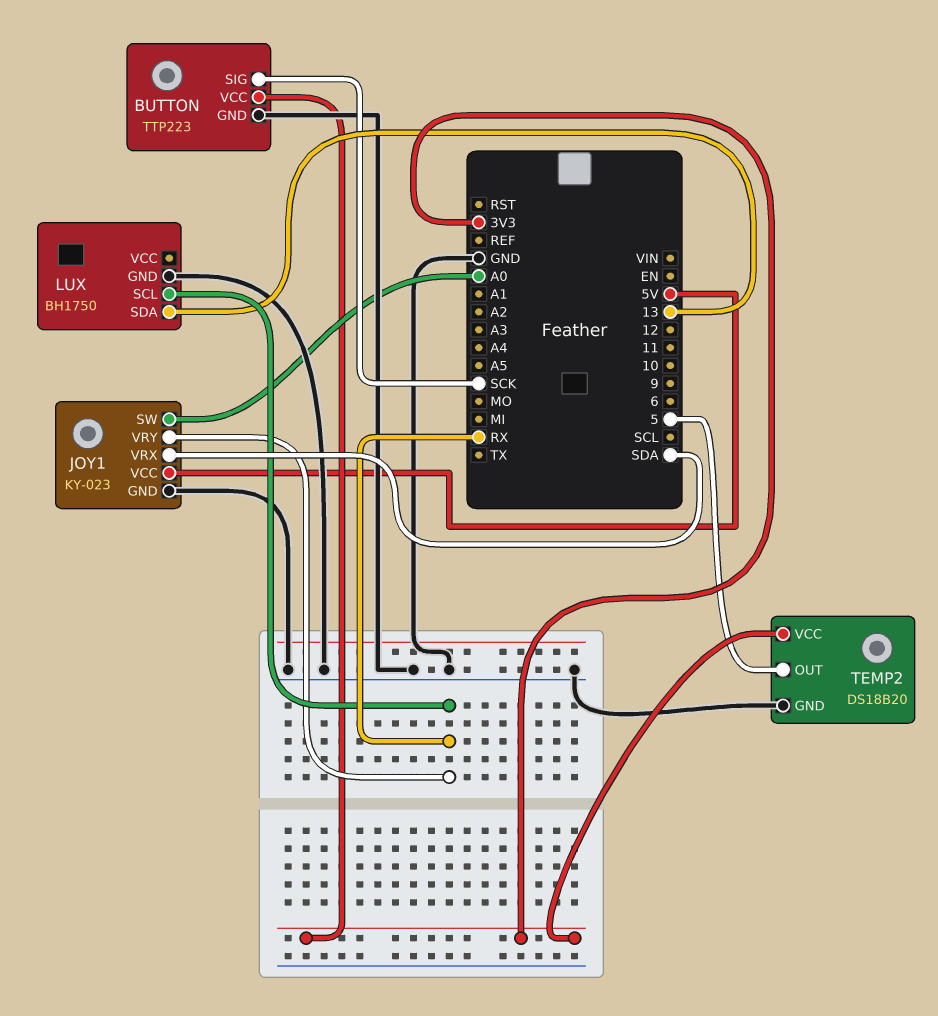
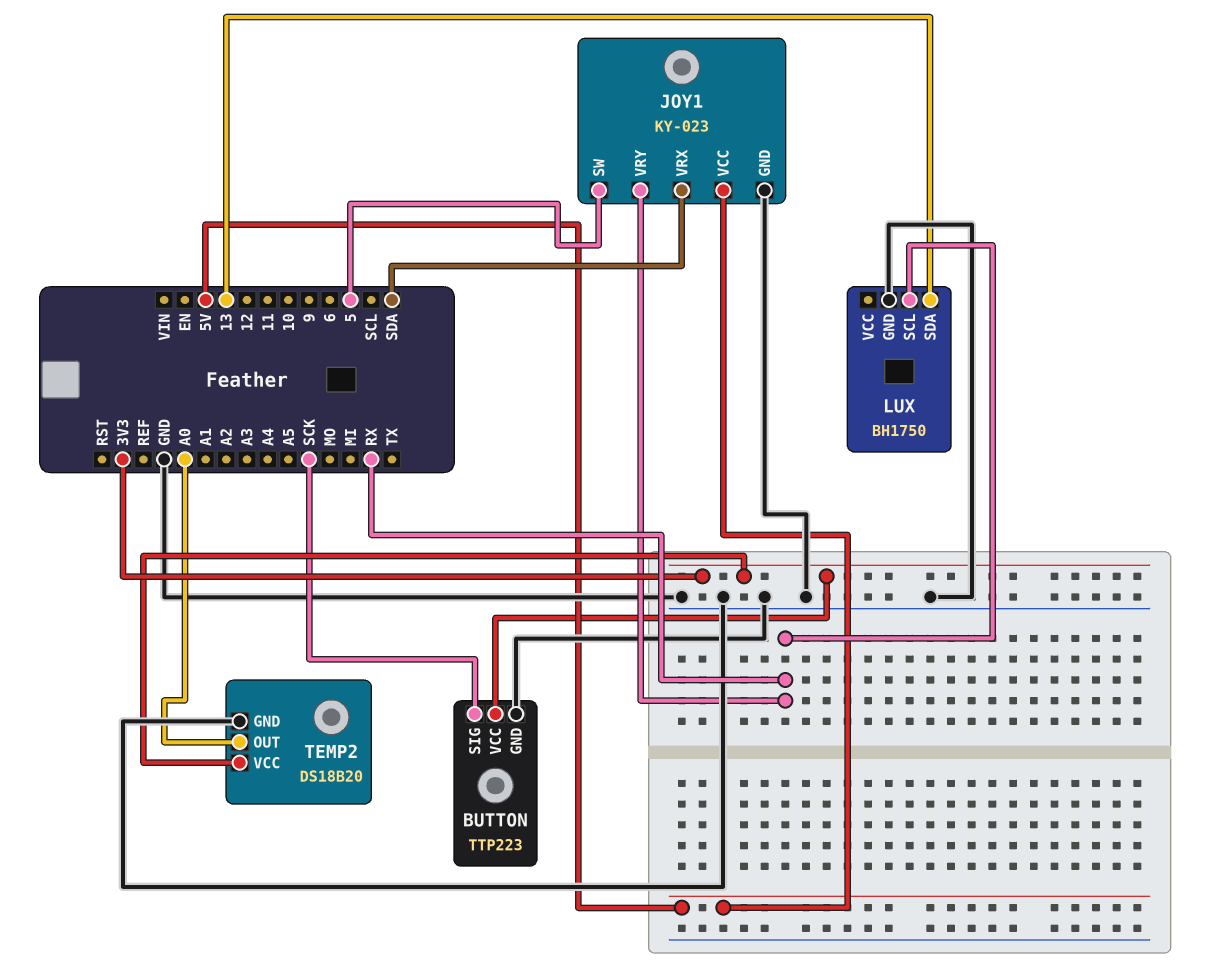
JOY1 pin SW: A0 -> 5
TEMP2 pin OUT: 5 -> A0

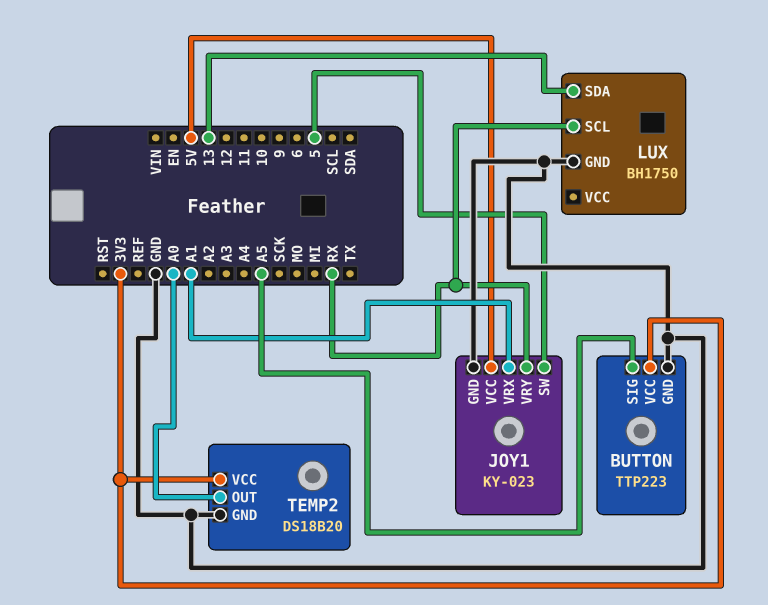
BUTTON pin SIG: SCK -> A5
JOY1 pin VRX: SDA -> A1

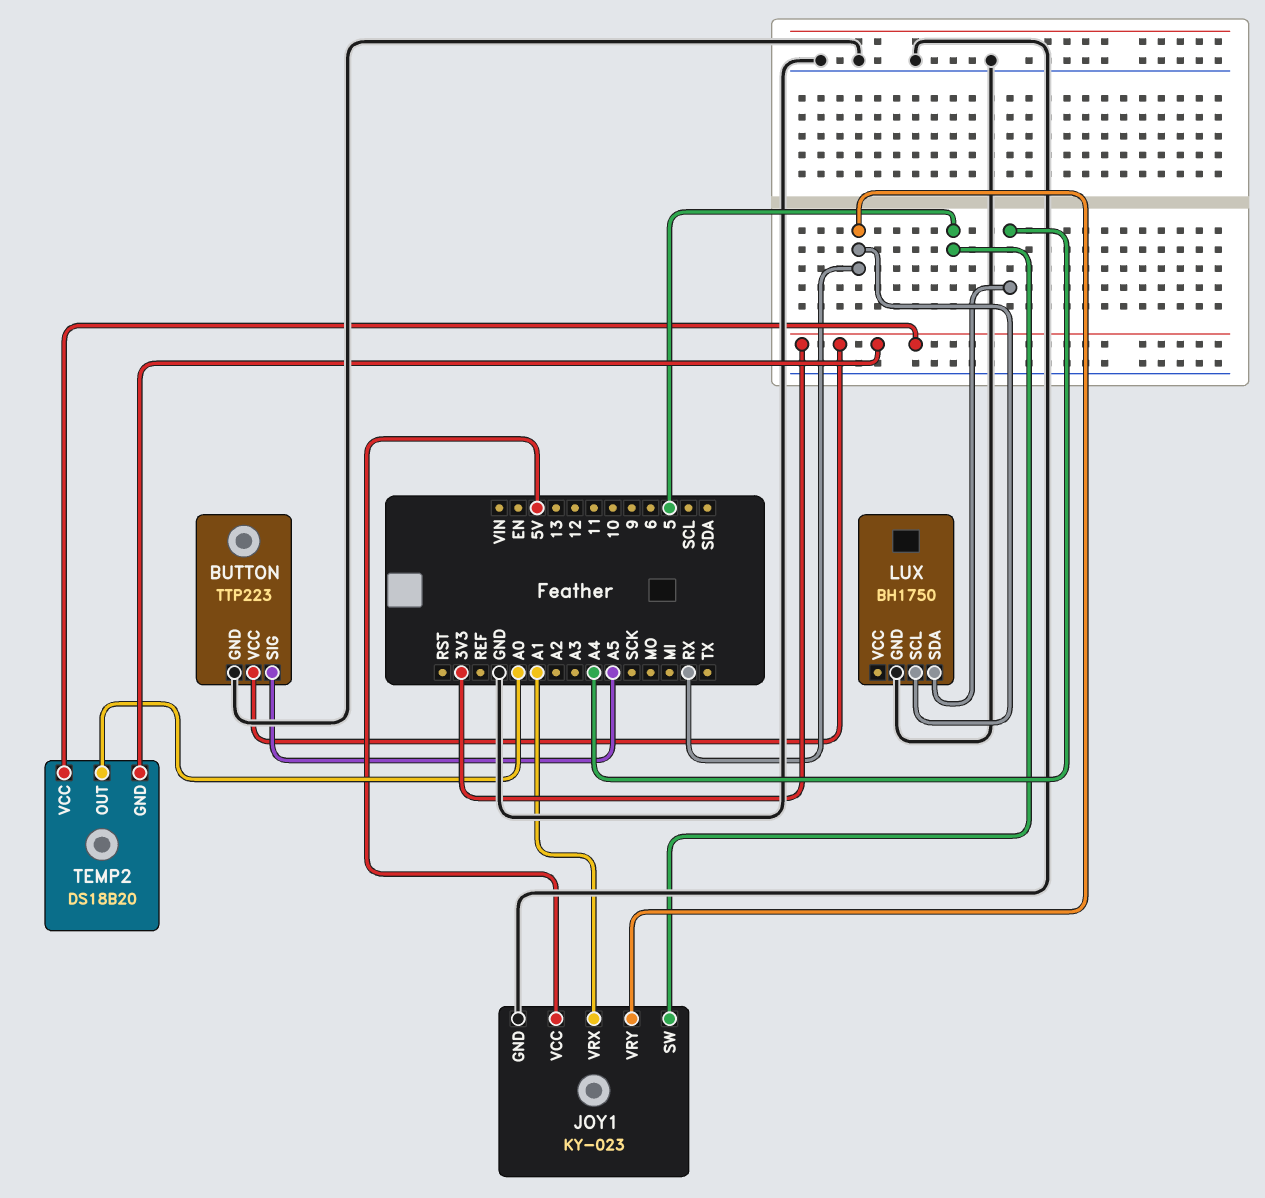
LUX pin SDA: 13 -> A4
TEMP2 pin GND: GND -> 3V3

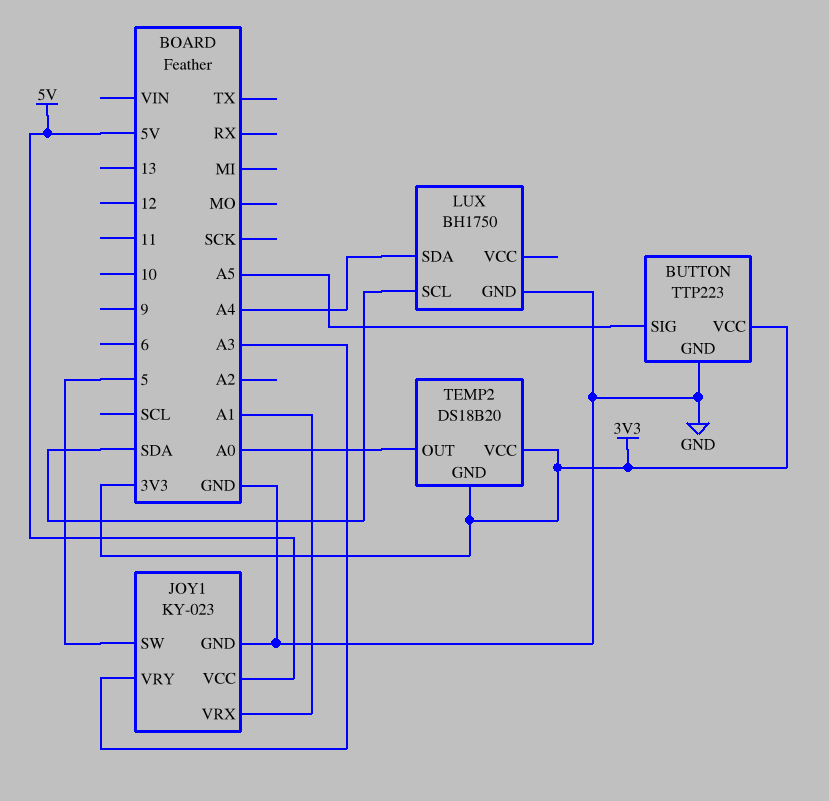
JOY1 pin VRY: RX -> A3
LUX pin SCL: RX -> SDA

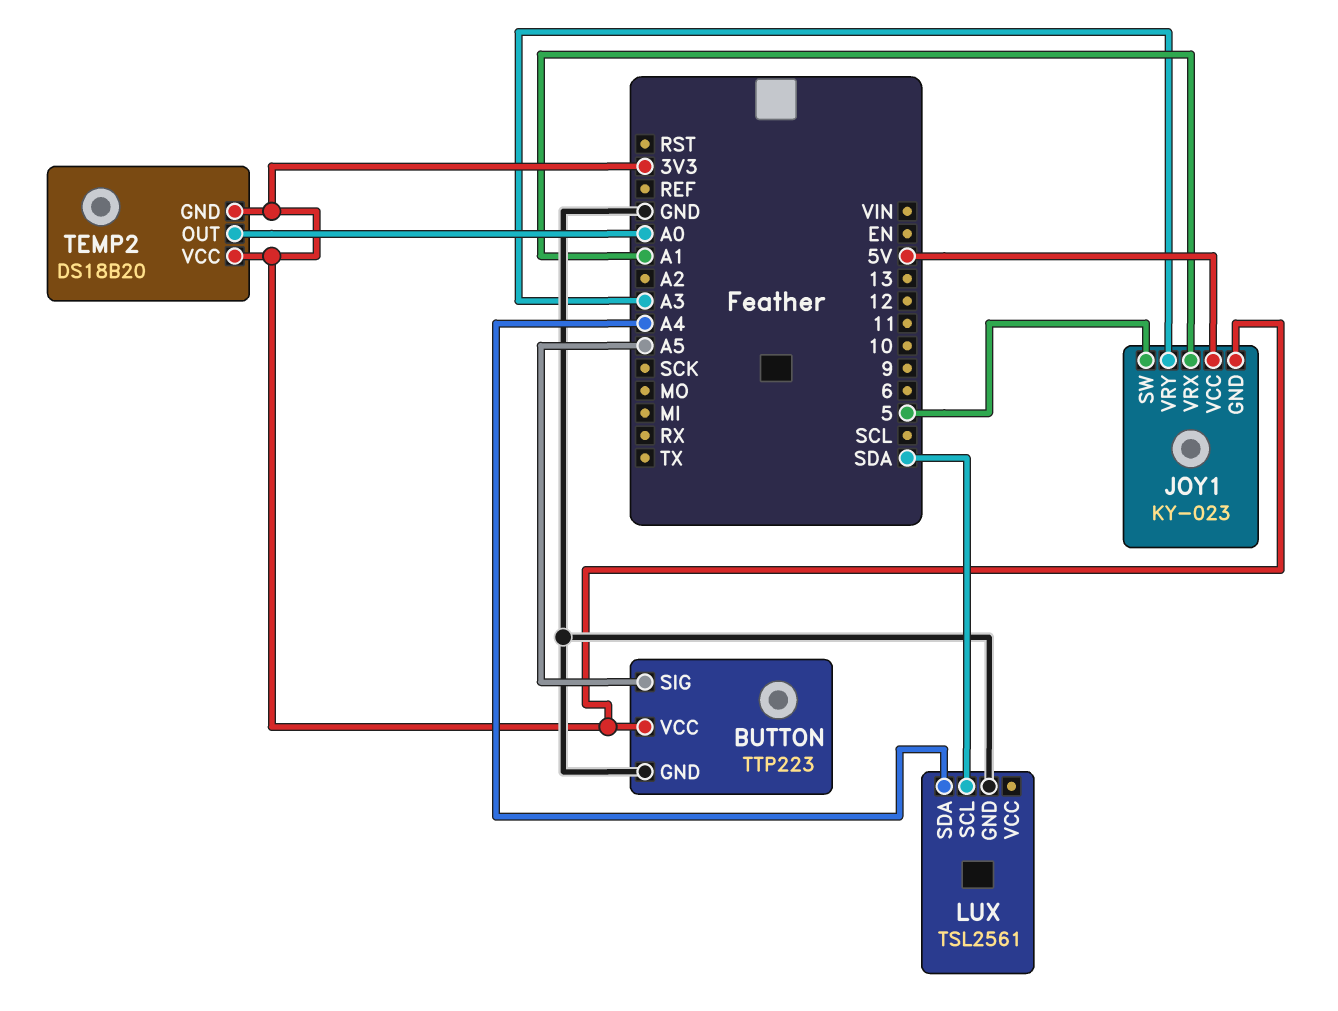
JOY1 pin GND: GND -> 3V3
LUX: BH1750 -> TSL2561

